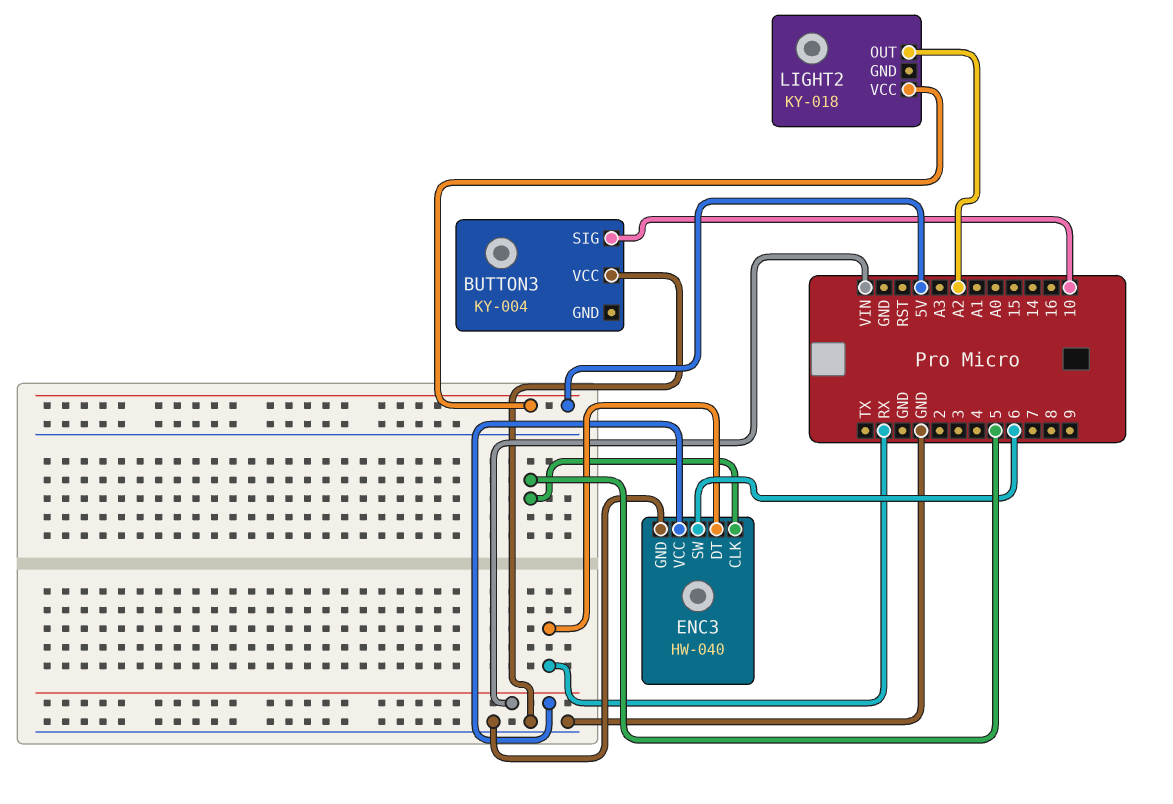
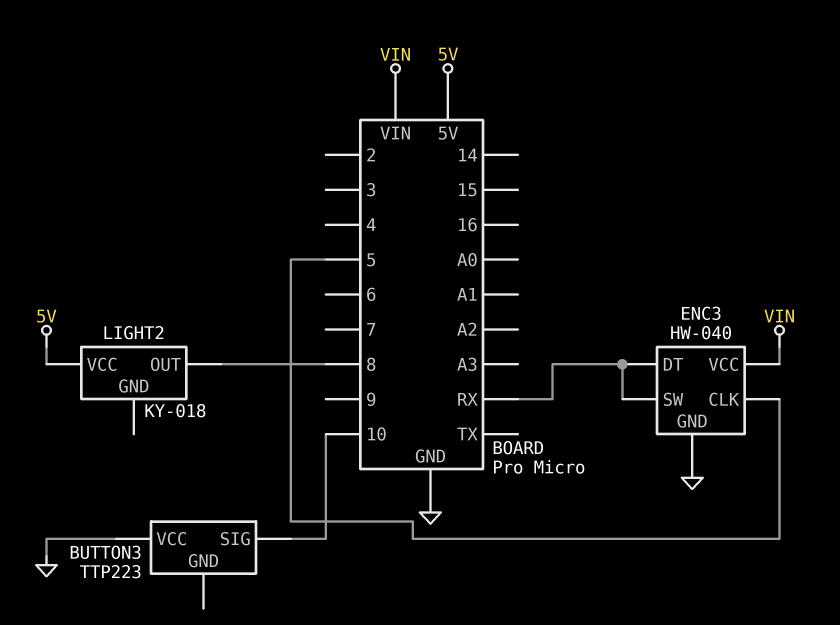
BUTTON3: KY-004 -> TTP223
ENC3 pin SW: 6 -> RX
LIGHT2 pin OUT: A2 -> 8

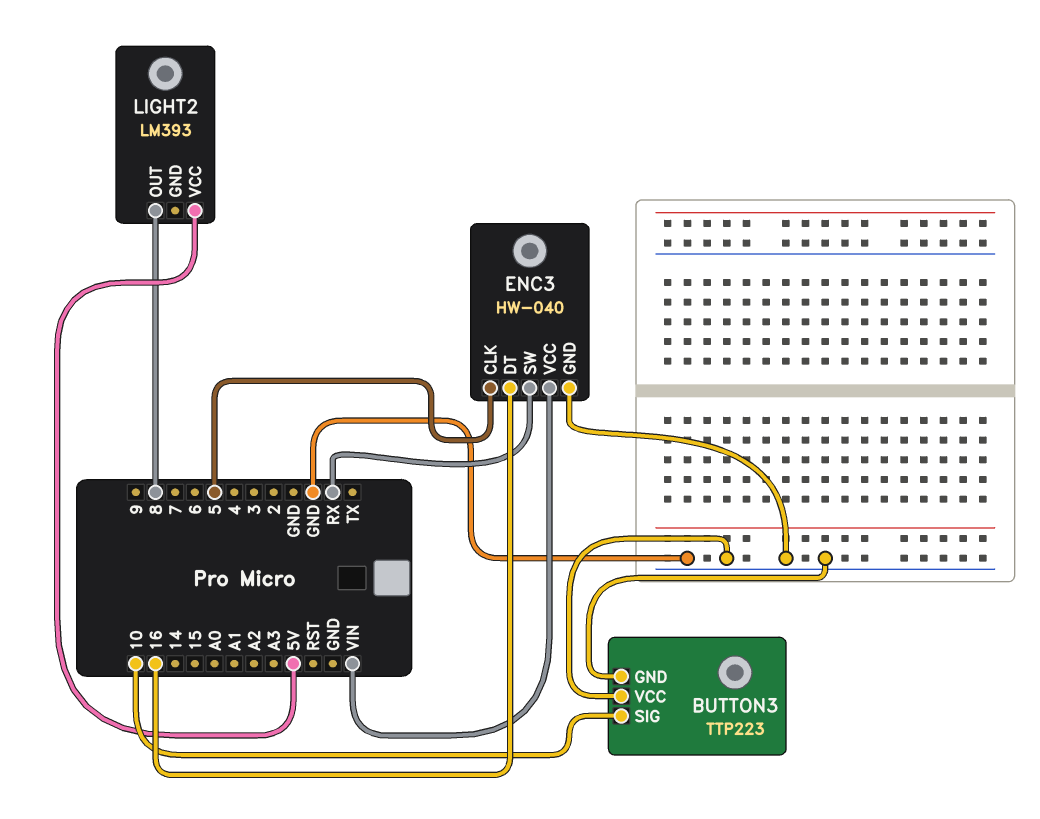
BUTTON3 pin GND: none -> GND
ENC3 pin DT: RX -> 16
LIGHT2: KY-018 -> LM393

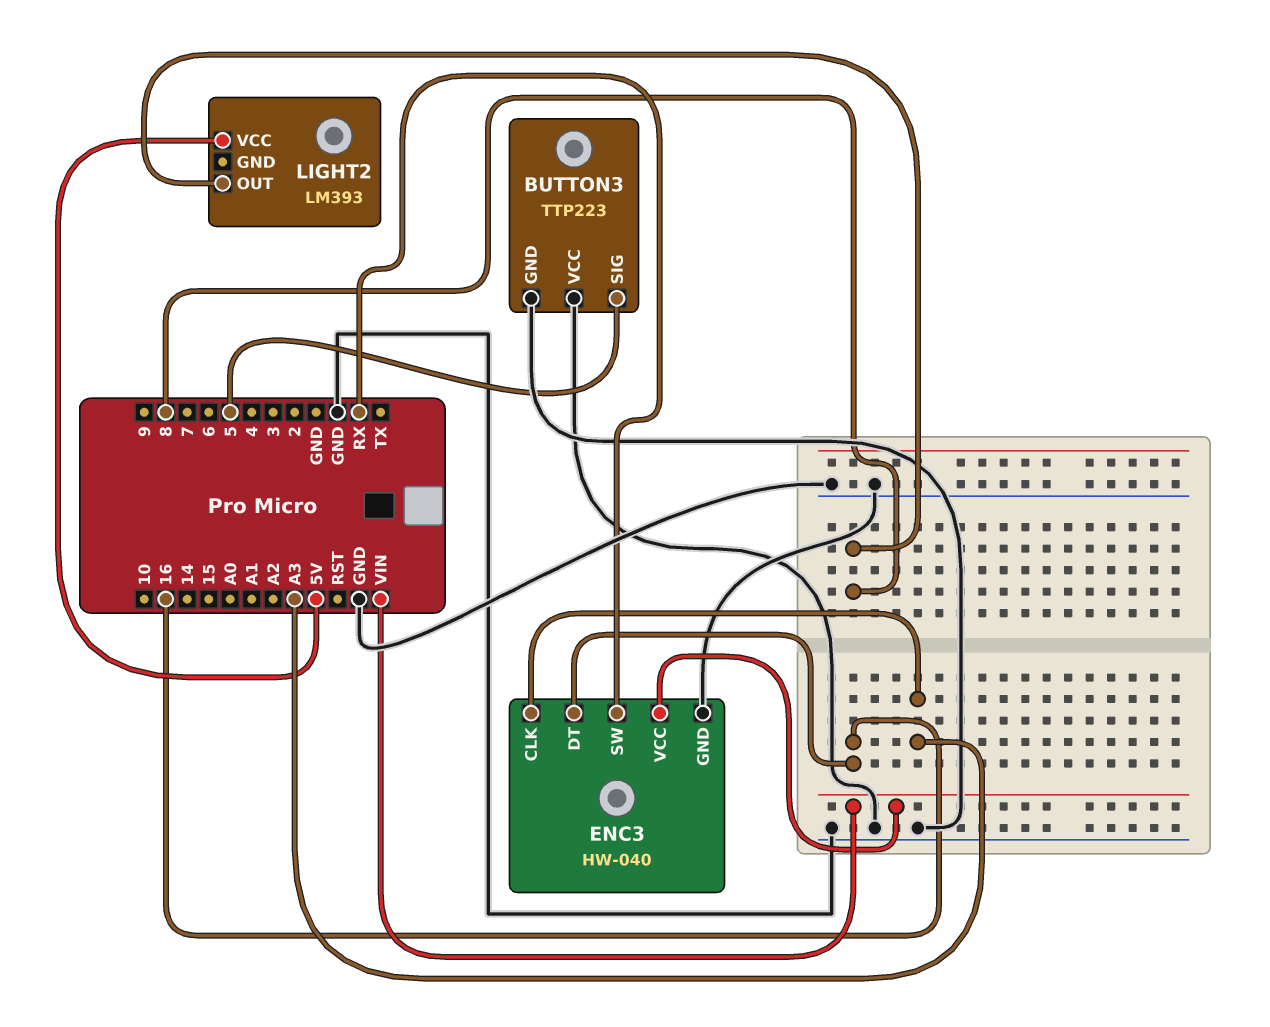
BUTTON3 pin SIG: 10 -> 5
ENC3 pin CLK: 5 -> A3

